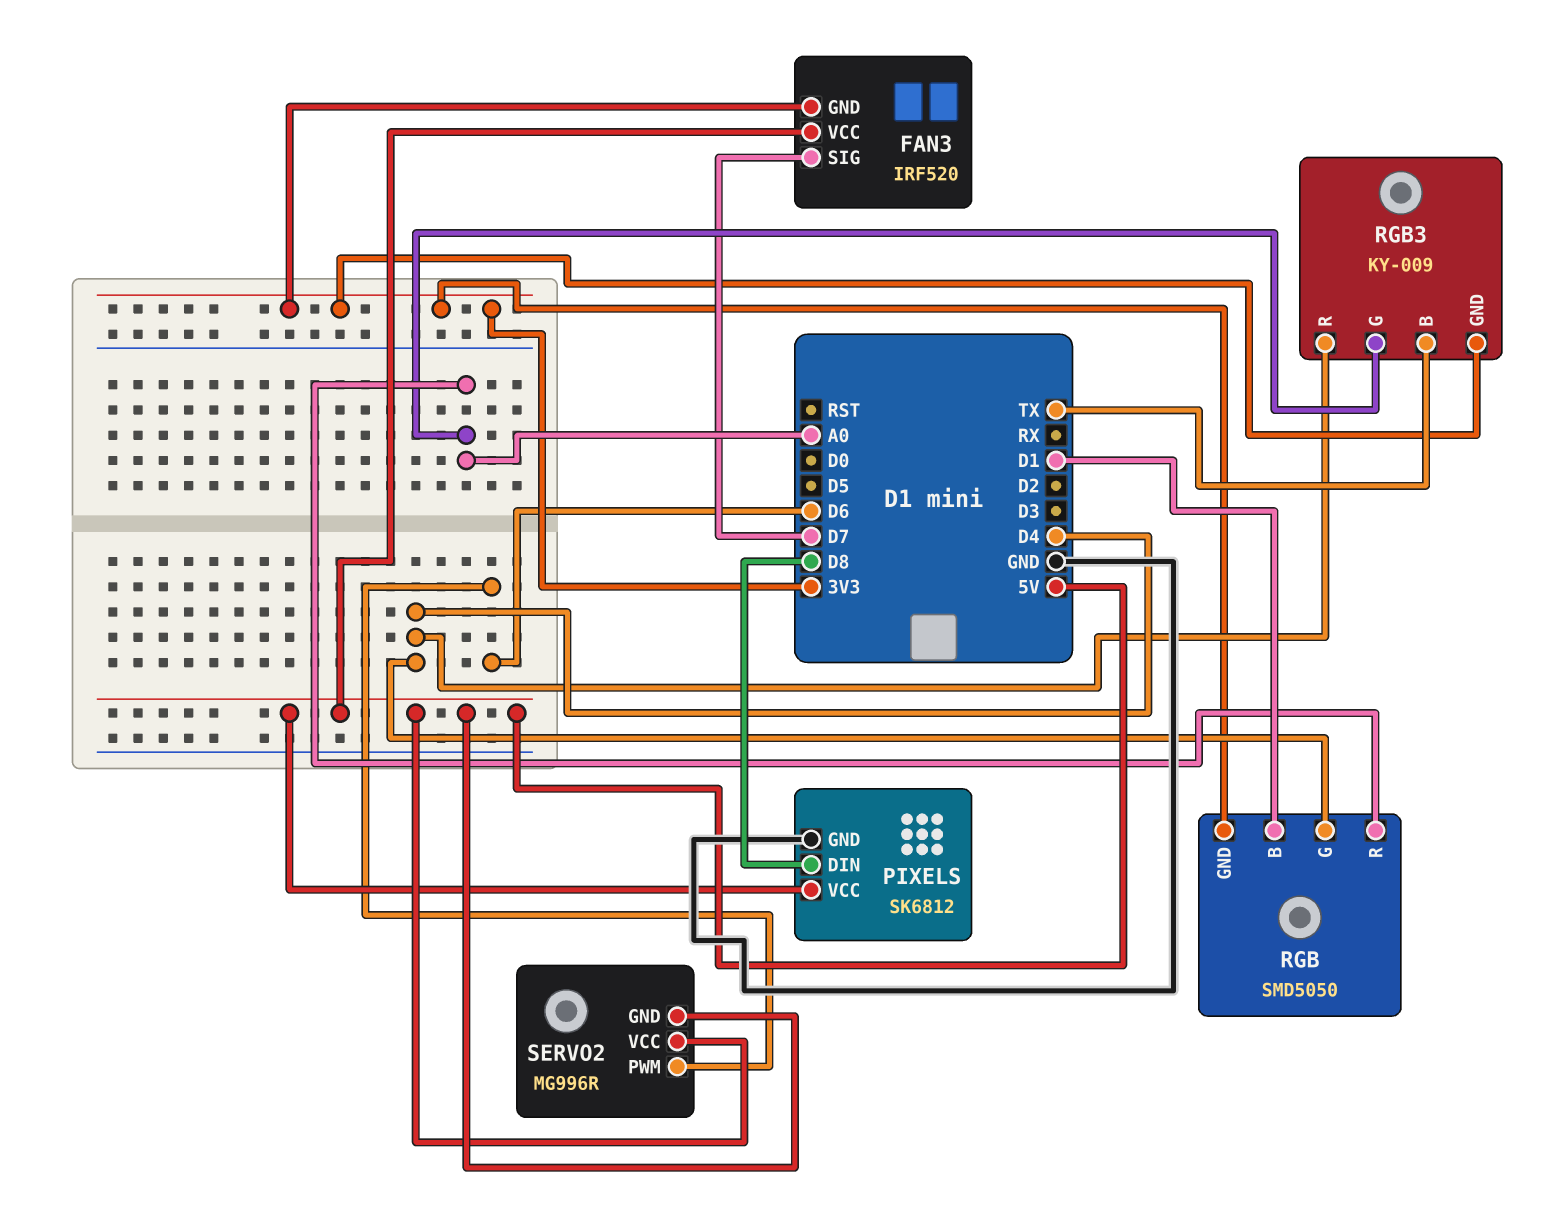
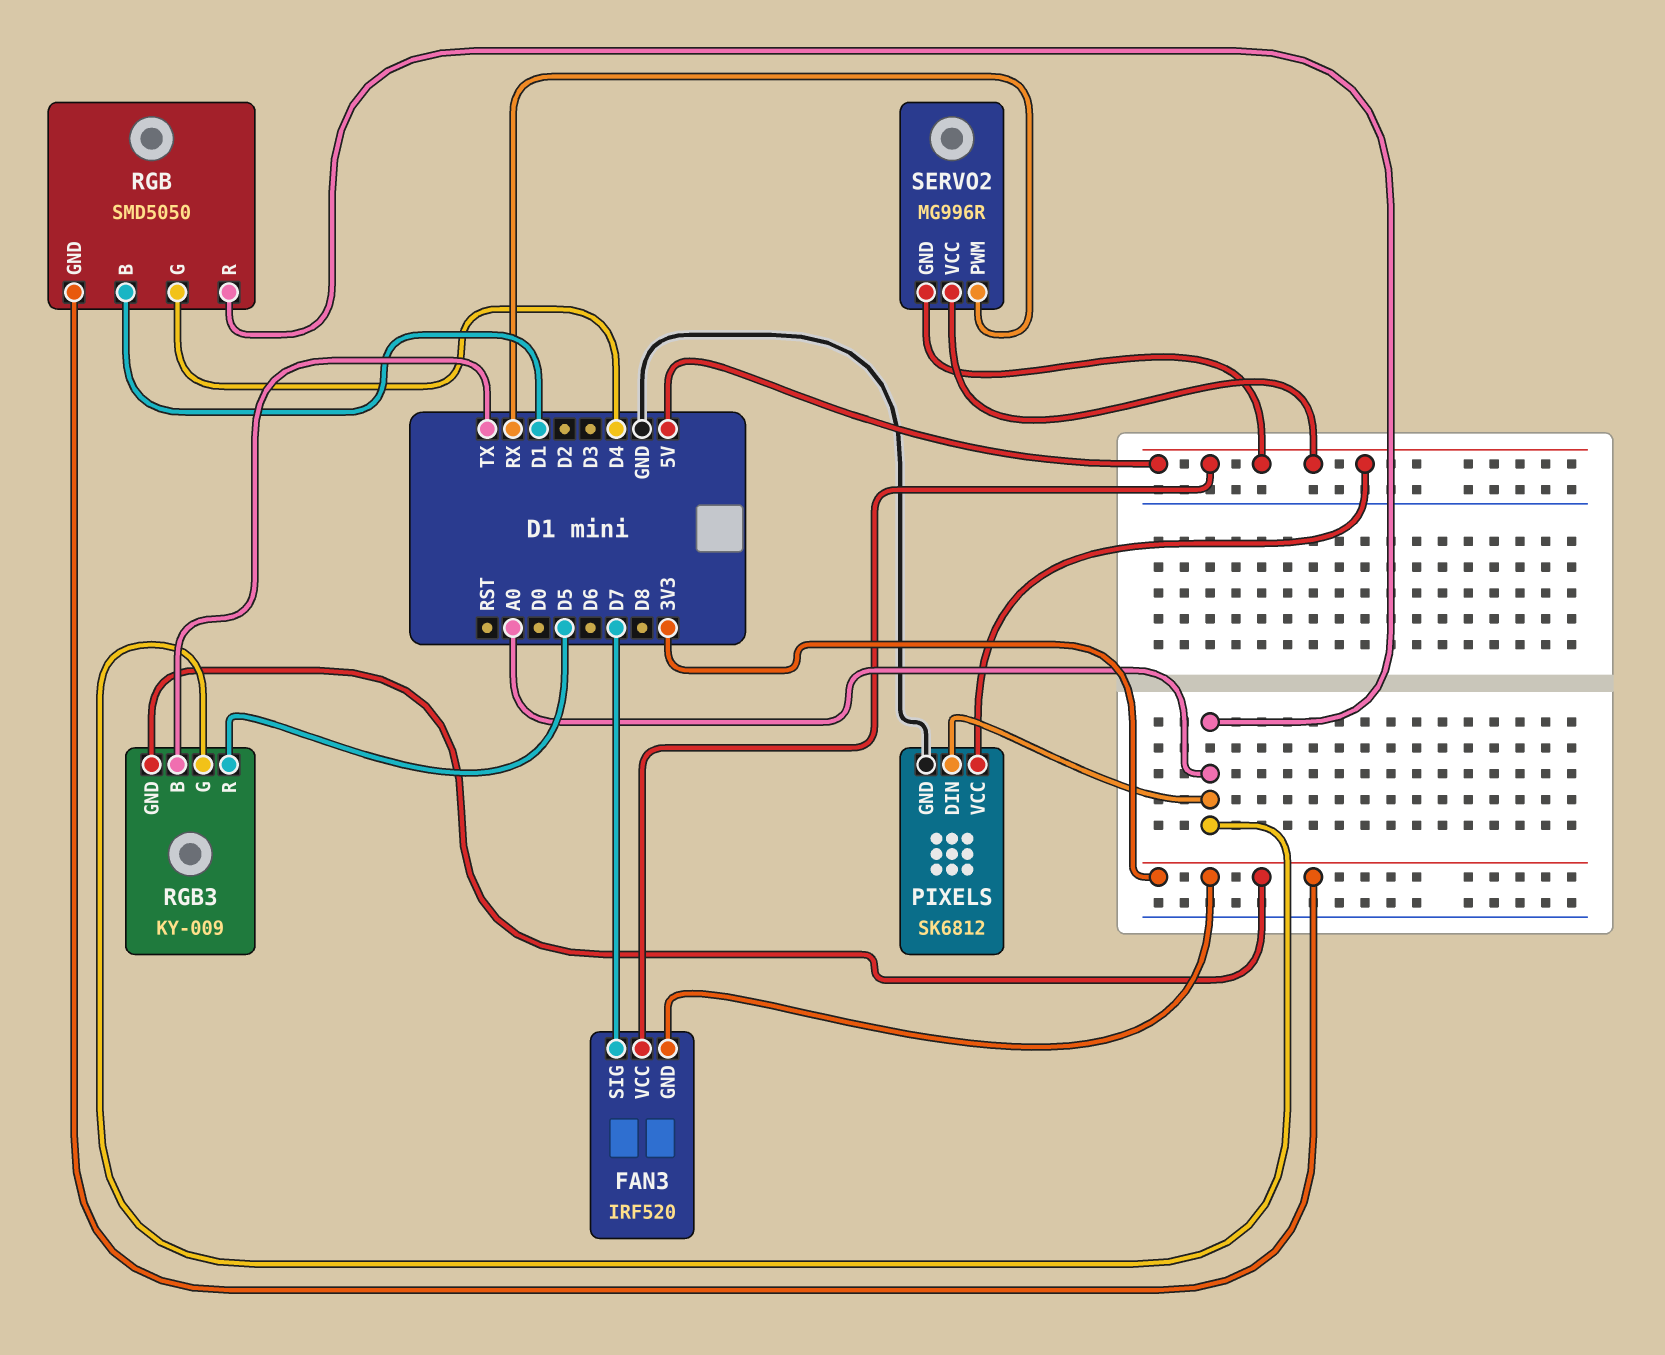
PIXELS pin DIN: D8 -> A0
RGB3 pin R: D4 -> D5
SERVO2 pin PWM: D6 -> RX

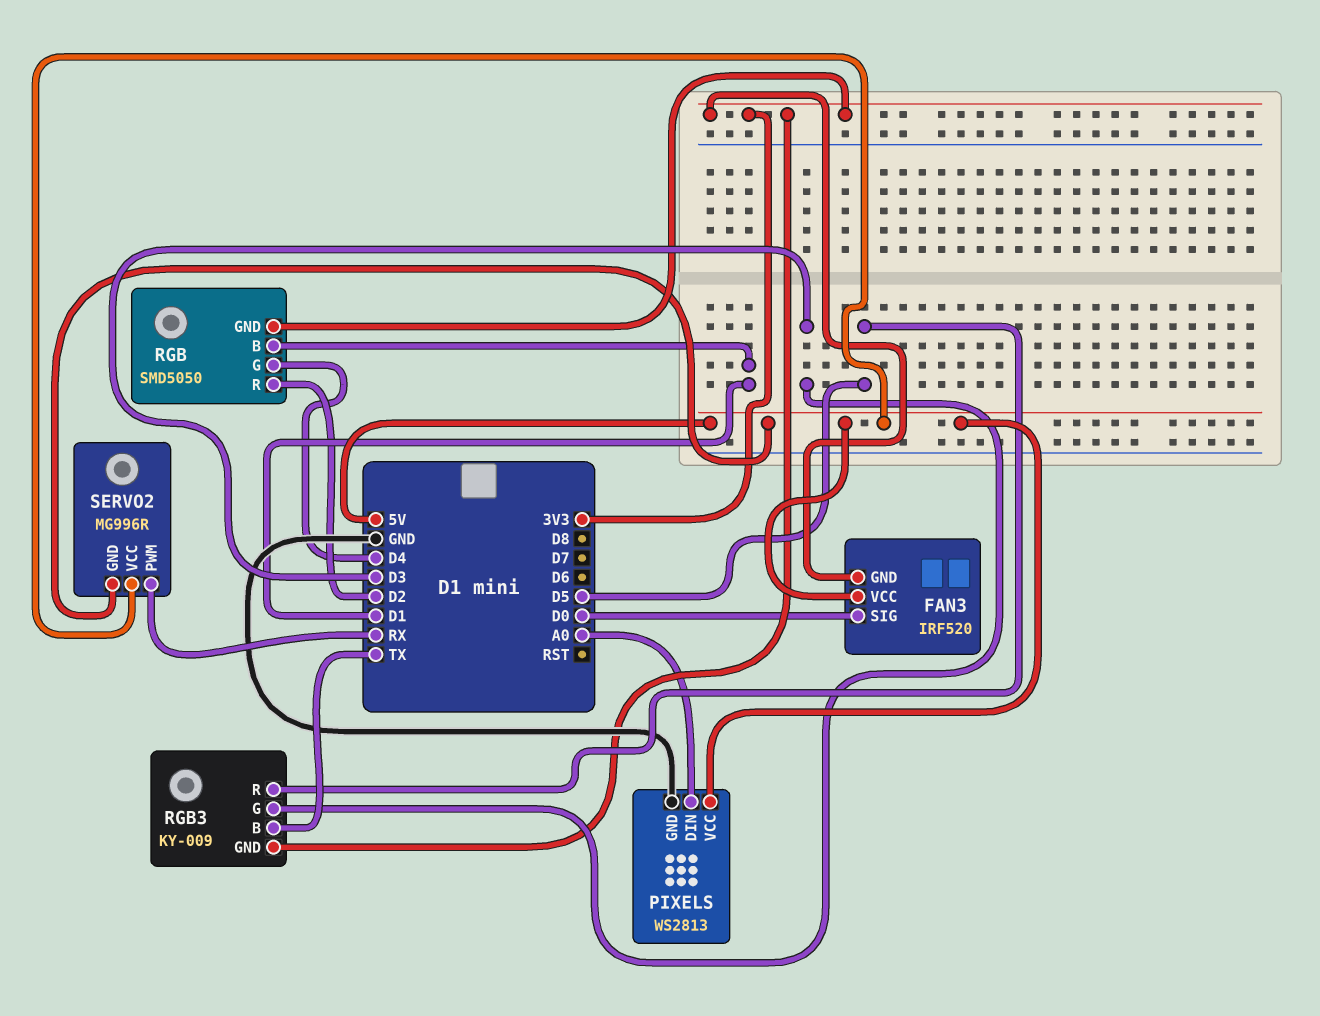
FAN3 pin SIG: D7 -> D0
PIXELS: SK6812 -> WS2813
RGB pin R: A0 -> D2
RGB3 pin G: A0 -> D3

